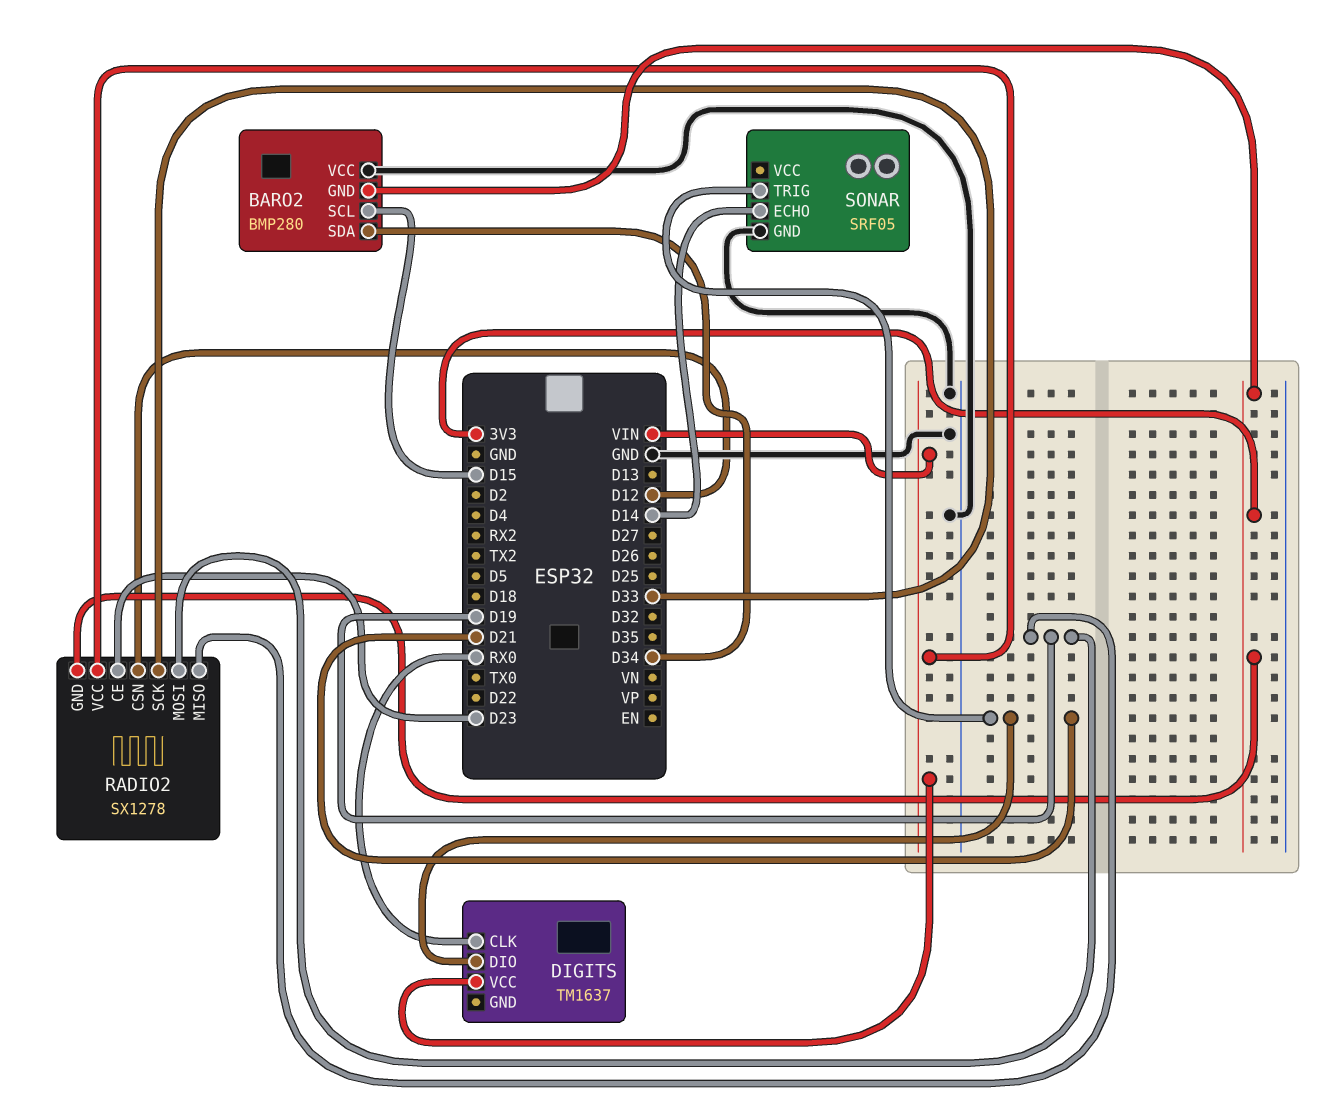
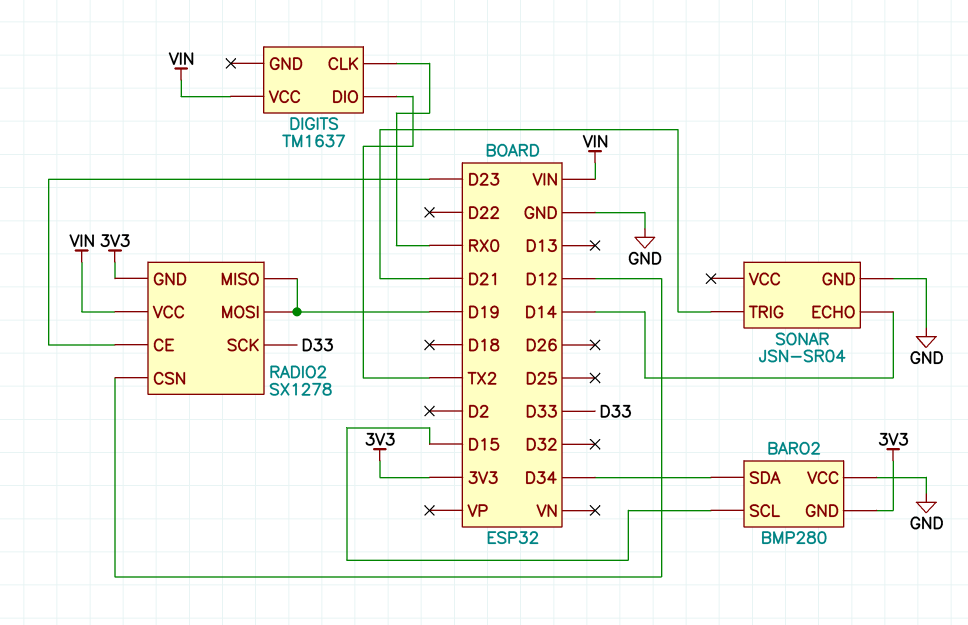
DIGITS pin DIO: D21 -> TX2
SONAR: SRF05 -> JSN-SR04

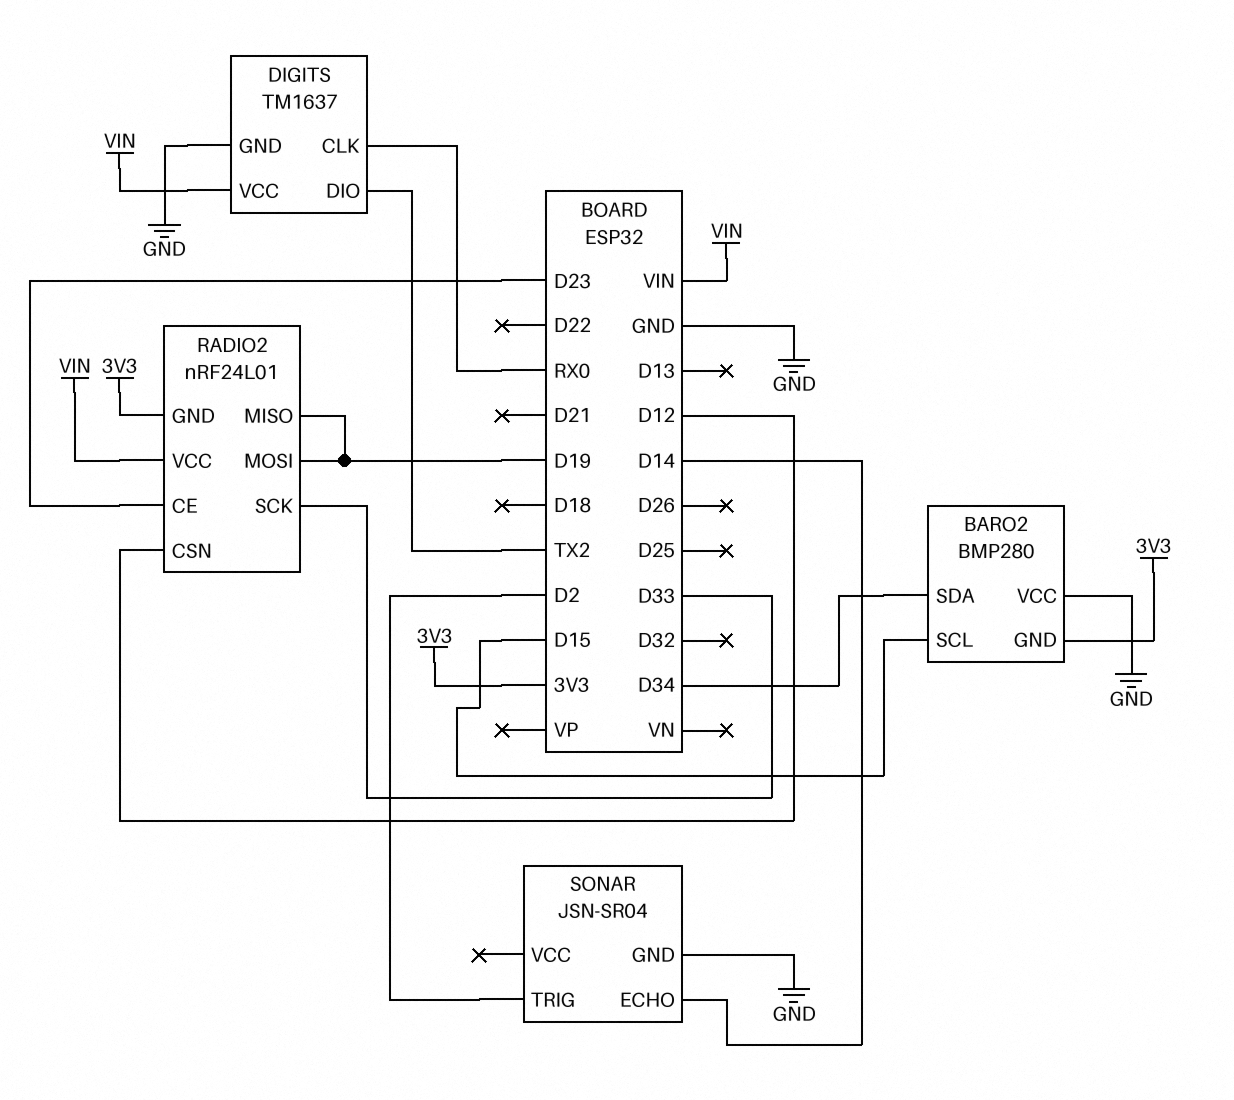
DIGITS pin GND: none -> GND
RADIO2: SX1278 -> nRF24L01
SONAR pin TRIG: D21 -> D2

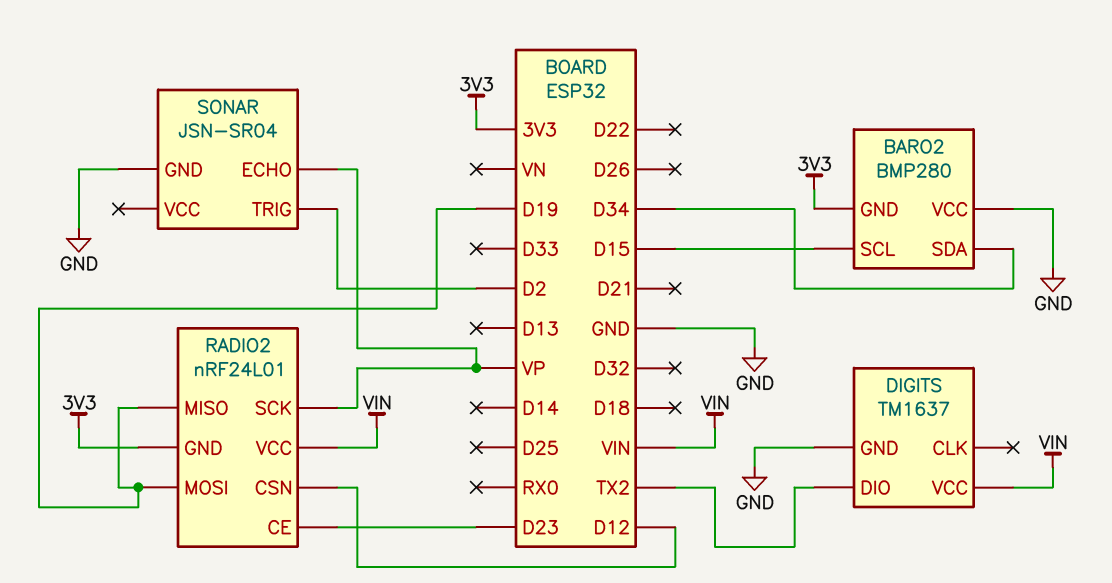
DIGITS pin CLK: RX0 -> none
RADIO2 pin SCK: D33 -> VP
SONAR pin ECHO: D14 -> VP

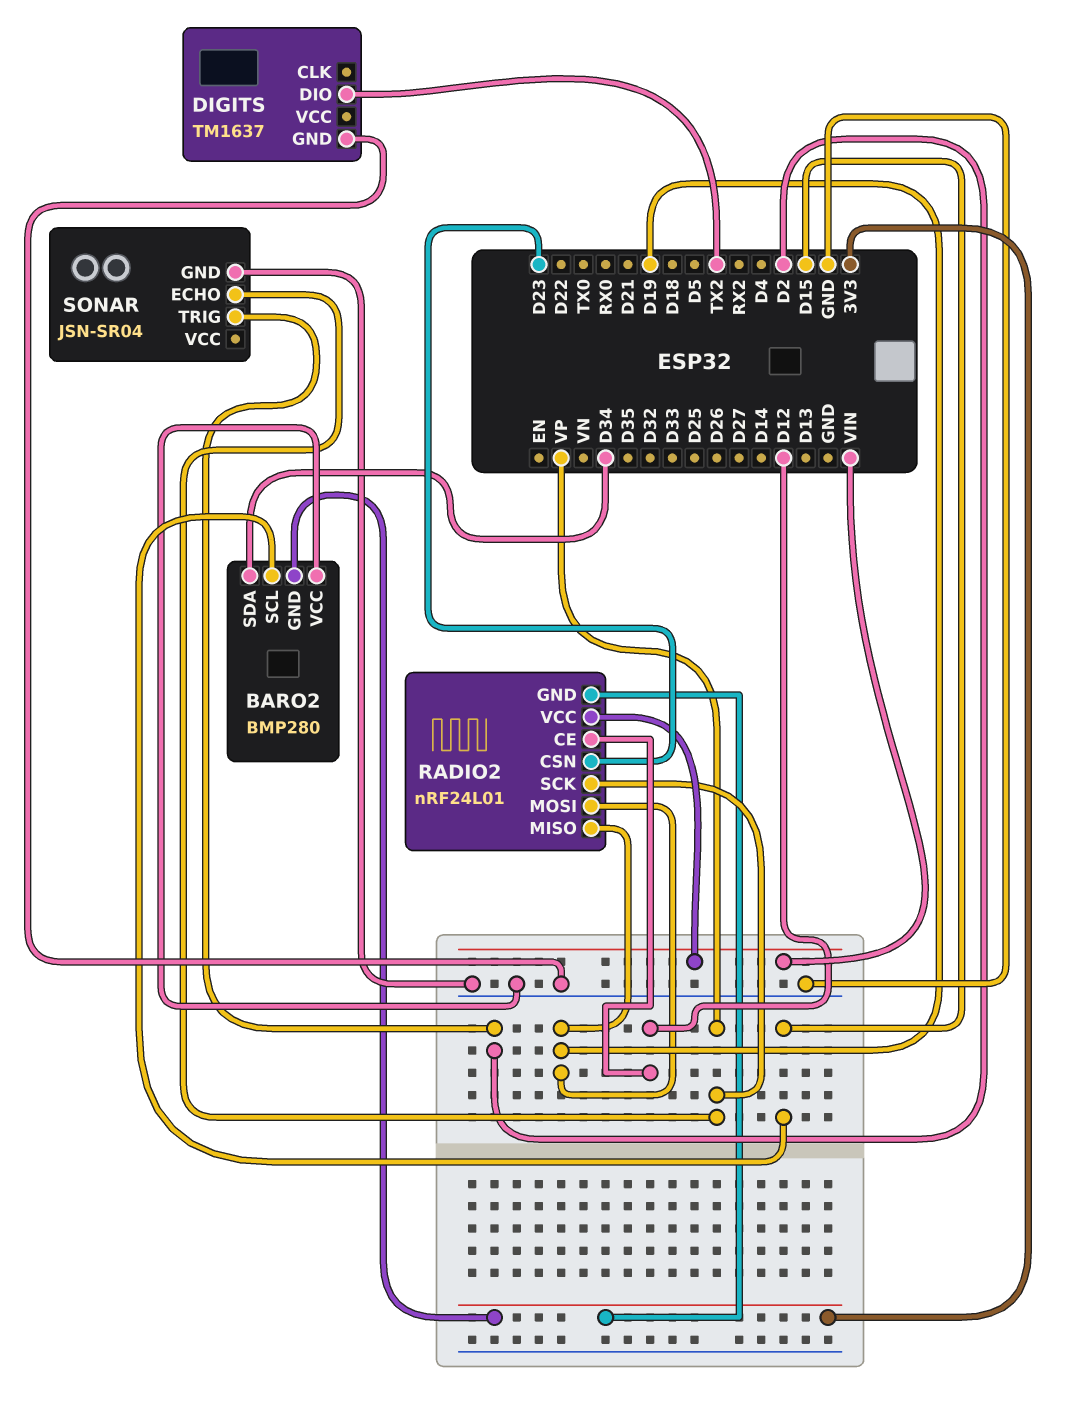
DIGITS pin VCC: VIN -> none
RADIO2 pin CE: D23 -> D12
RADIO2 pin CSN: D12 -> D23

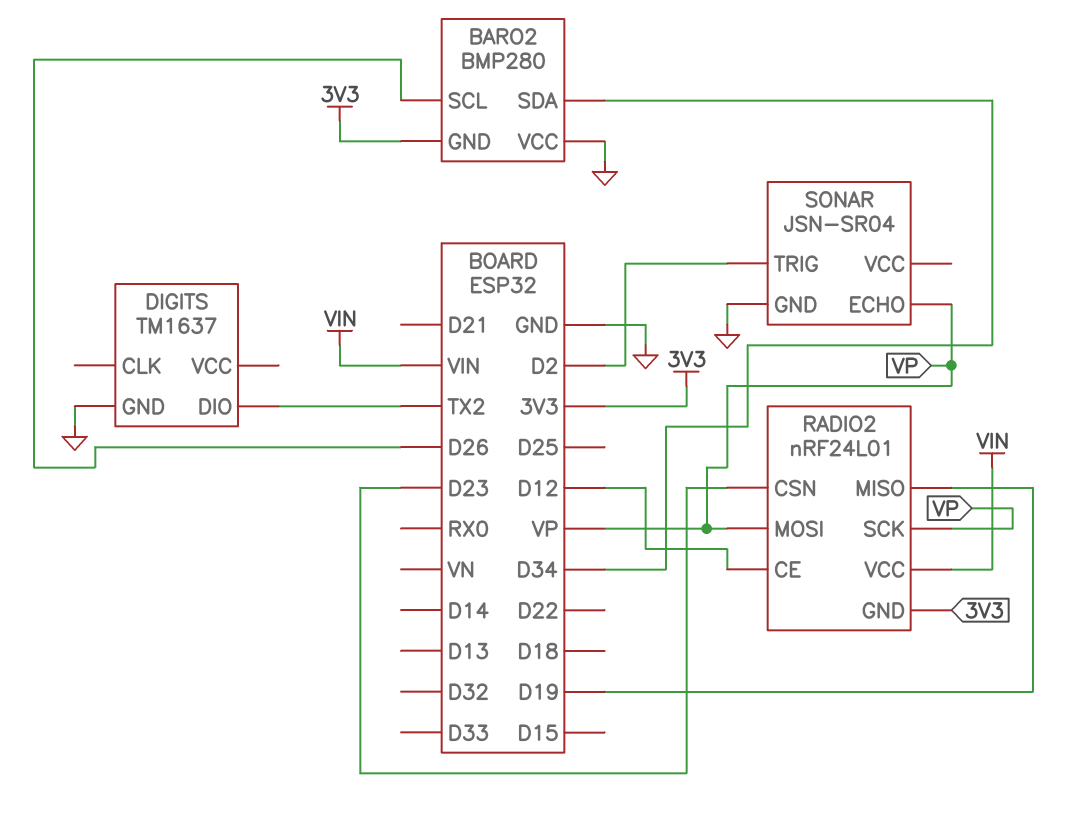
BARO2 pin SCL: D15 -> D26
RADIO2 pin MOSI: D19 -> VP

